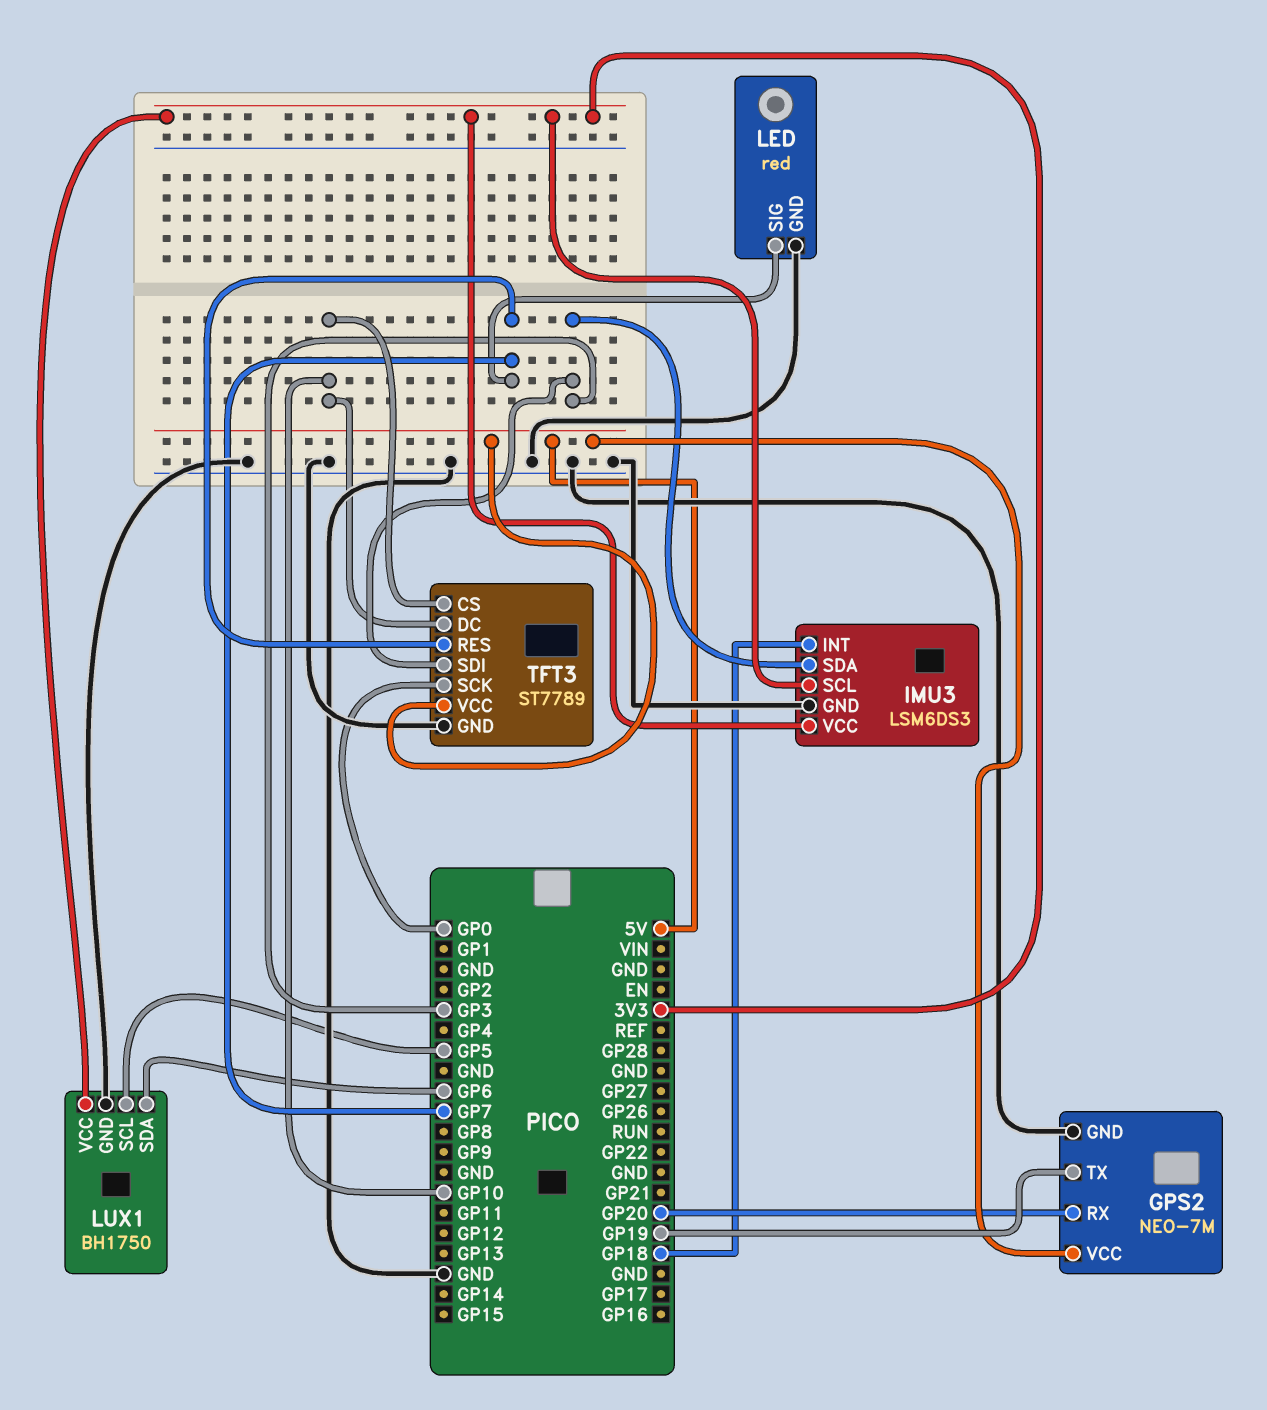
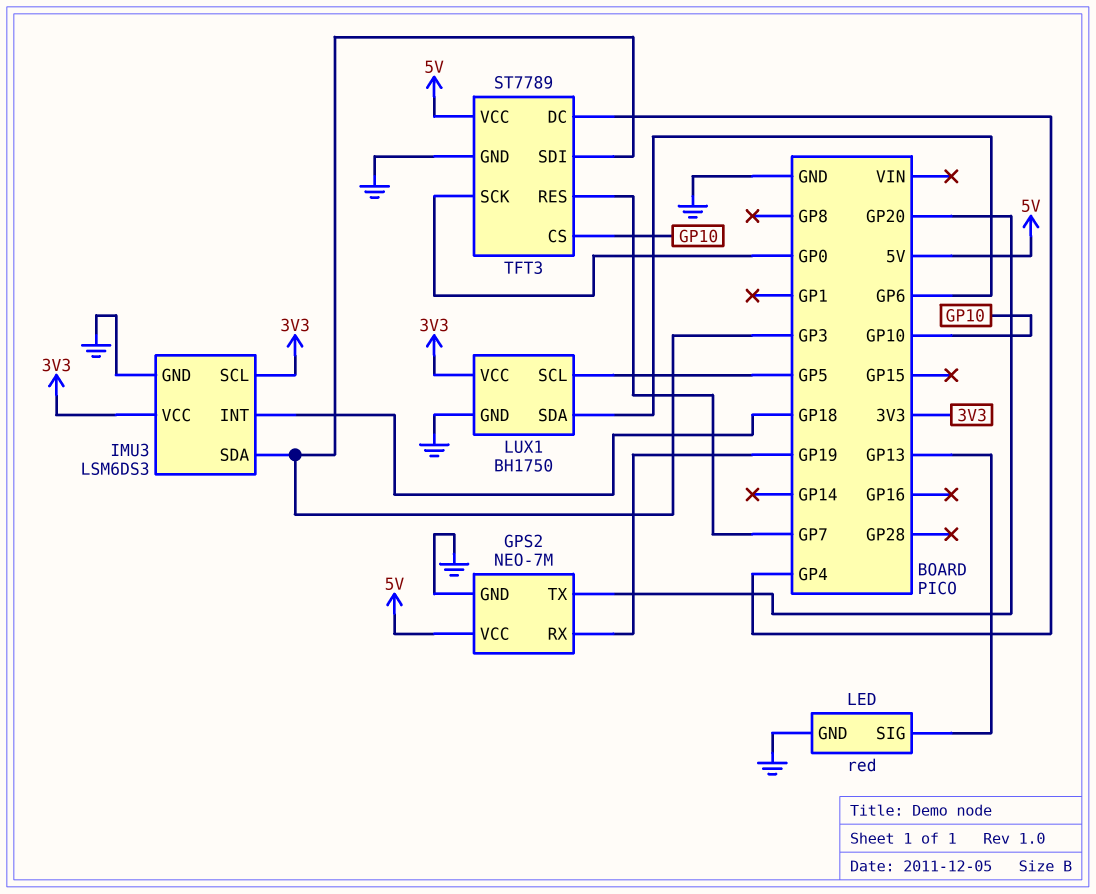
GPS2 pin RX: GP20 -> GP19
GPS2 pin TX: GP19 -> GP20
LED pin SIG: GP7 -> GP13
TFT3 pin DC: GP10 -> GP4

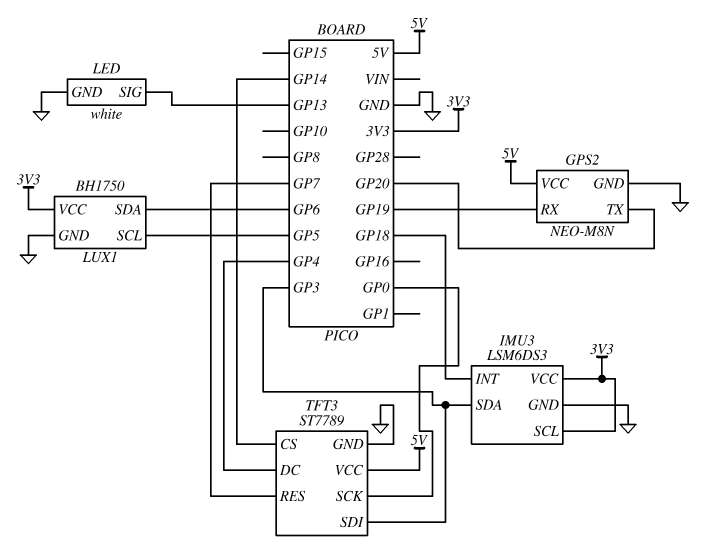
GPS2: NEO-7M -> NEO-M8N
LED: red -> white
TFT3 pin CS: GP10 -> GP14

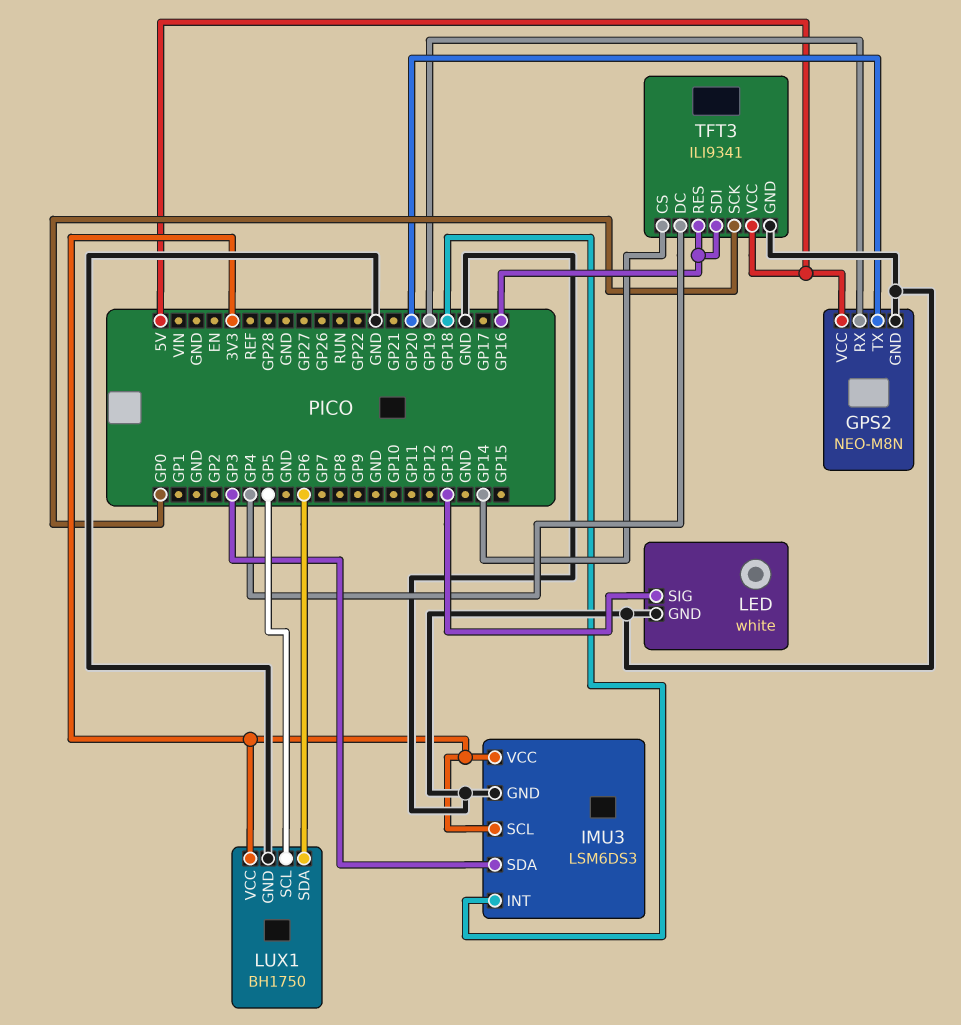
TFT3: ST7789 -> ILI9341
TFT3 pin RES: GP7 -> GP16
TFT3 pin SDI: GP3 -> GP16

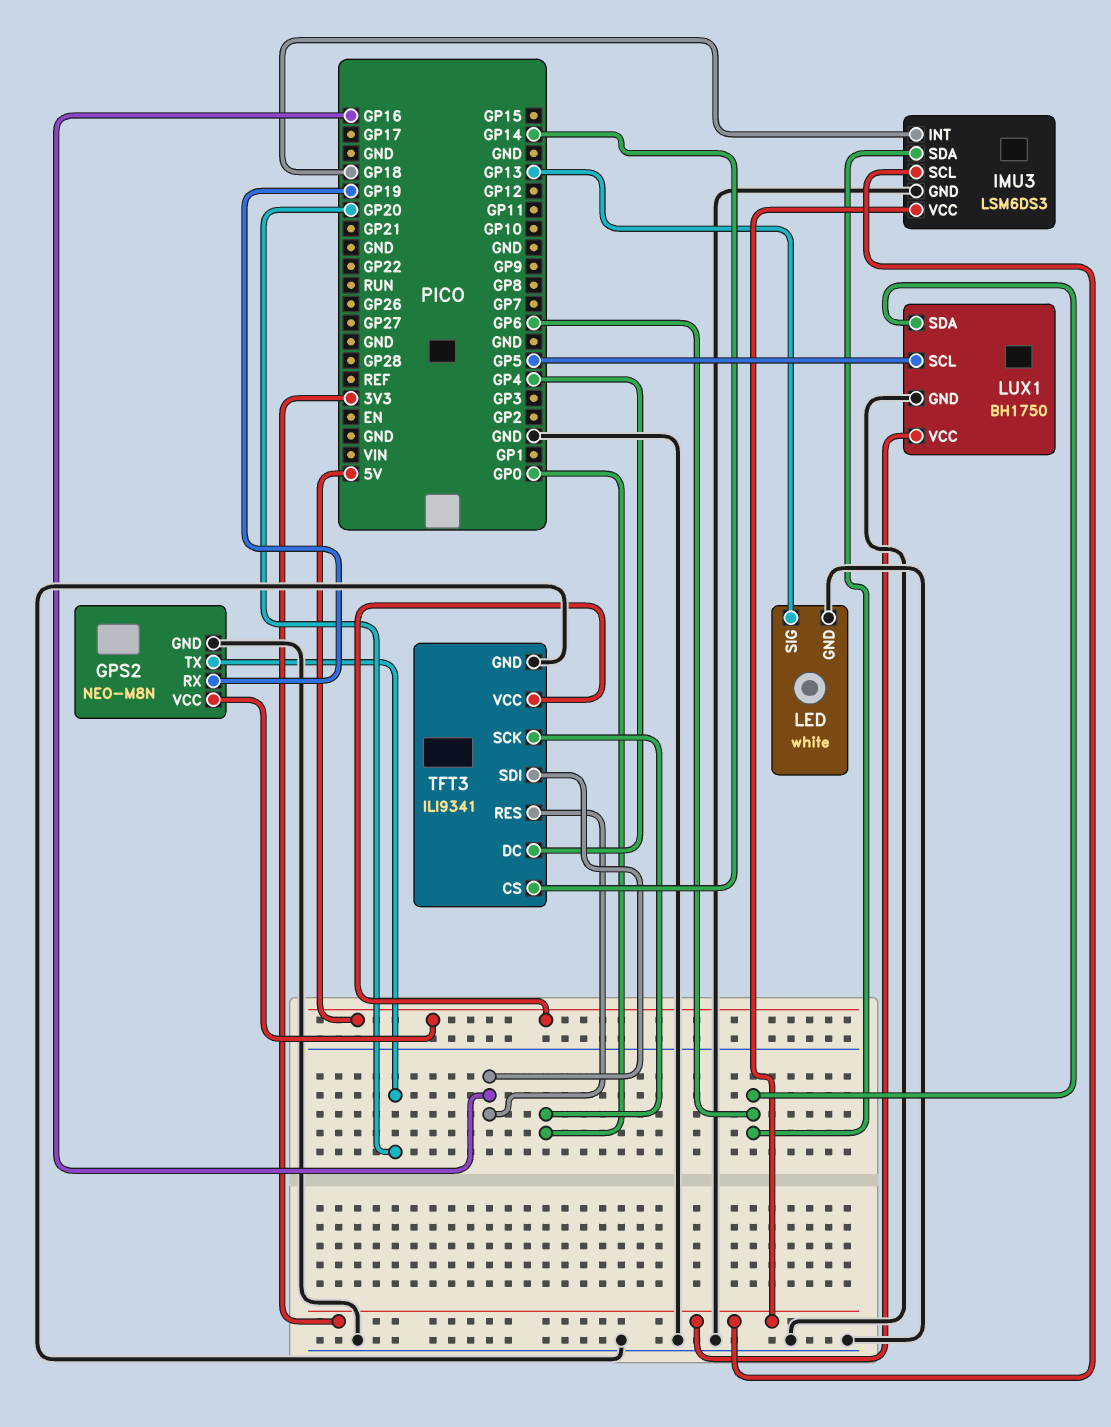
IMU3 pin SDA: GP3 -> GP6

